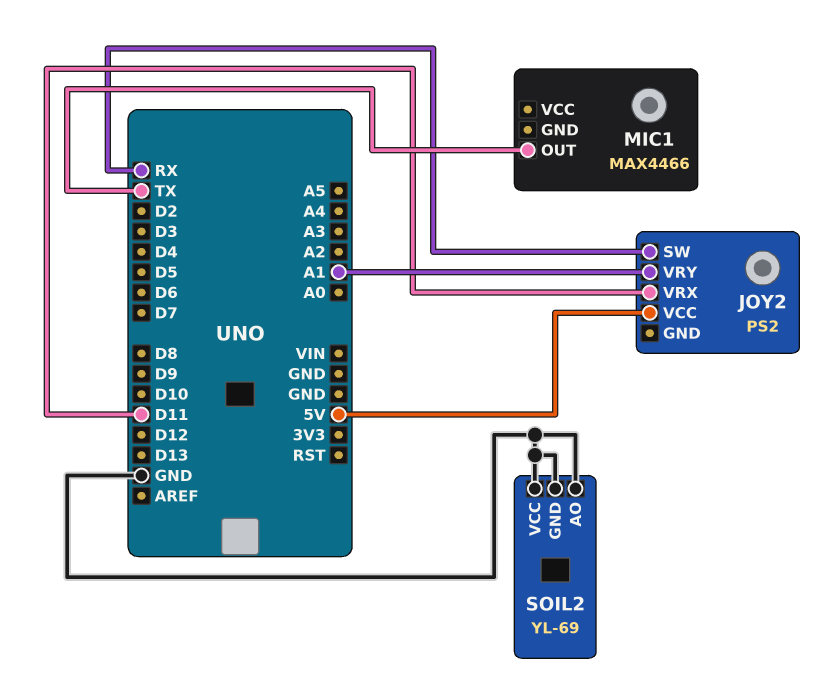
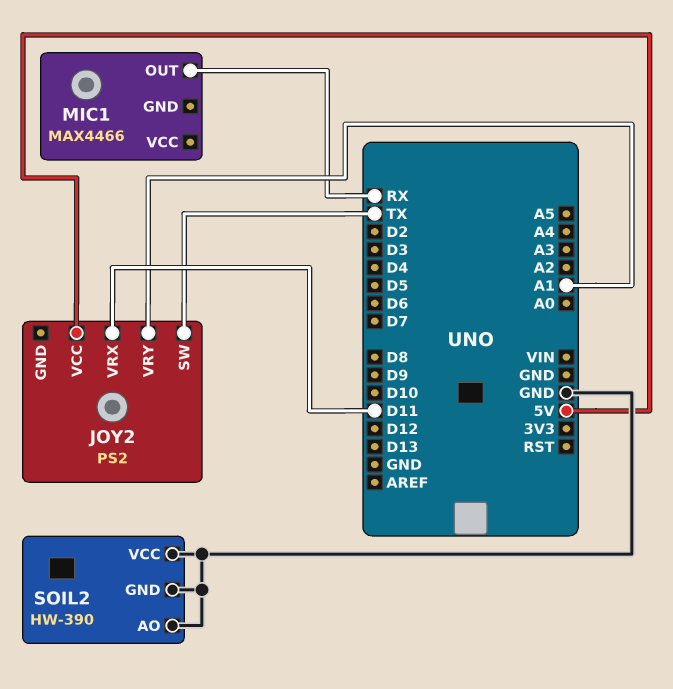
JOY2 pin SW: RX -> TX
MIC1 pin OUT: TX -> RX
SOIL2: YL-69 -> HW-390

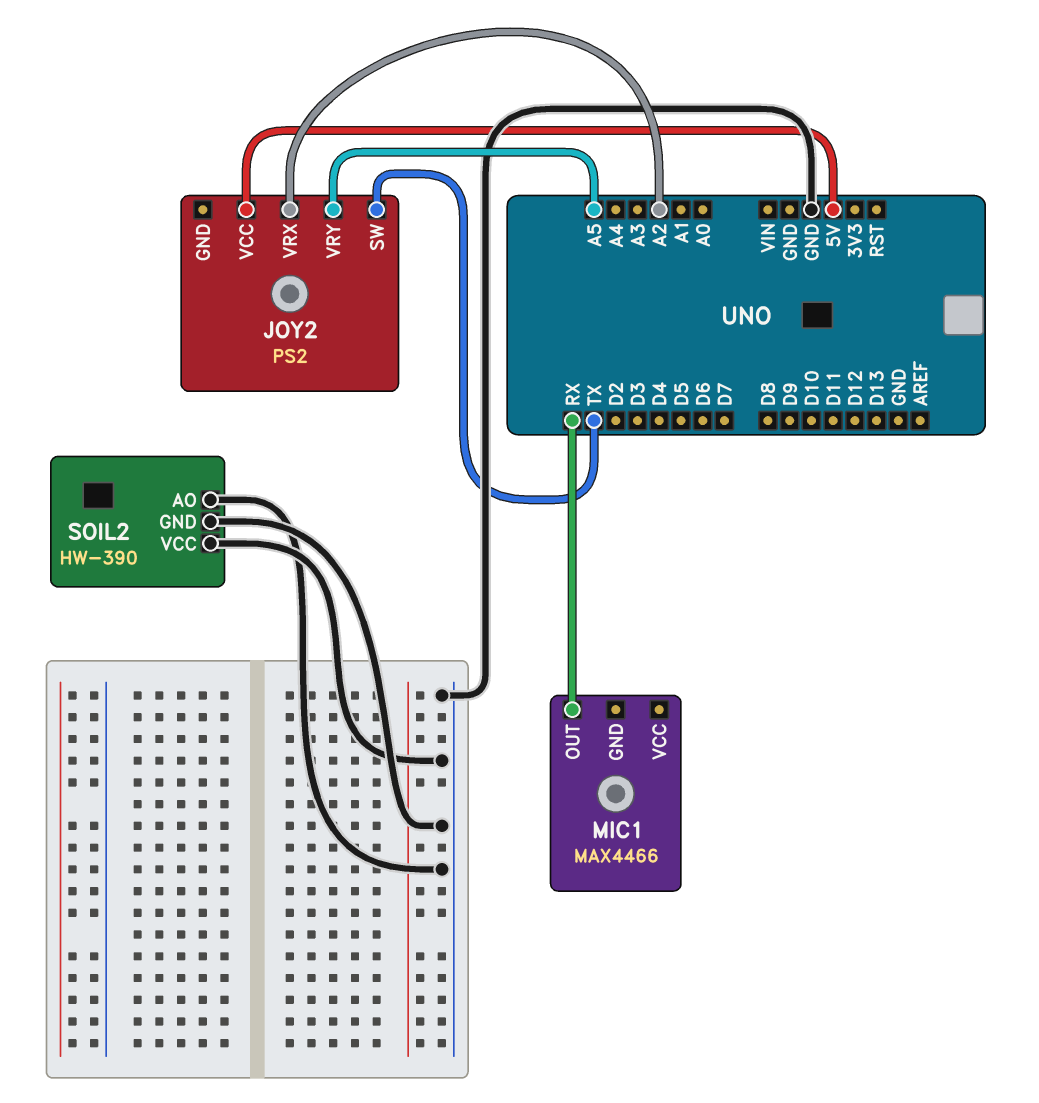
JOY2 pin VRX: D11 -> A2
JOY2 pin VRY: A1 -> A5

